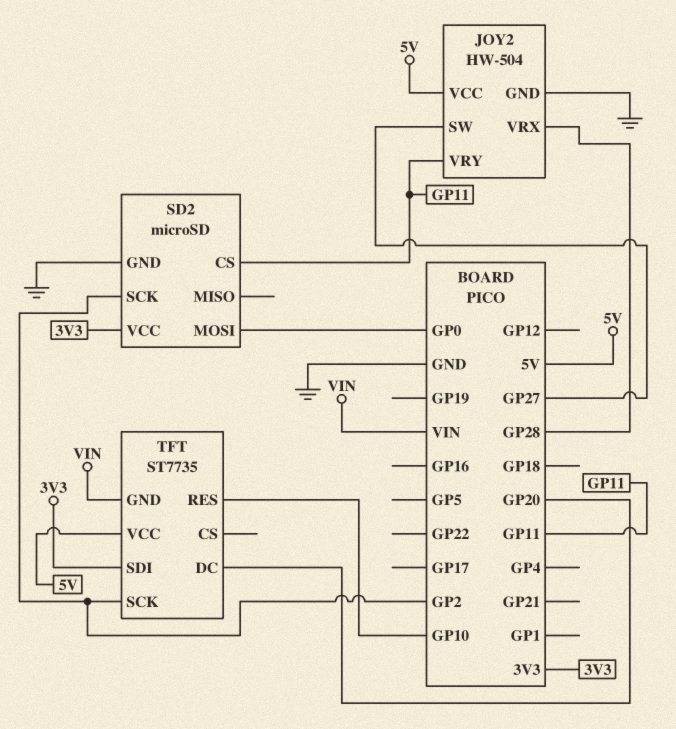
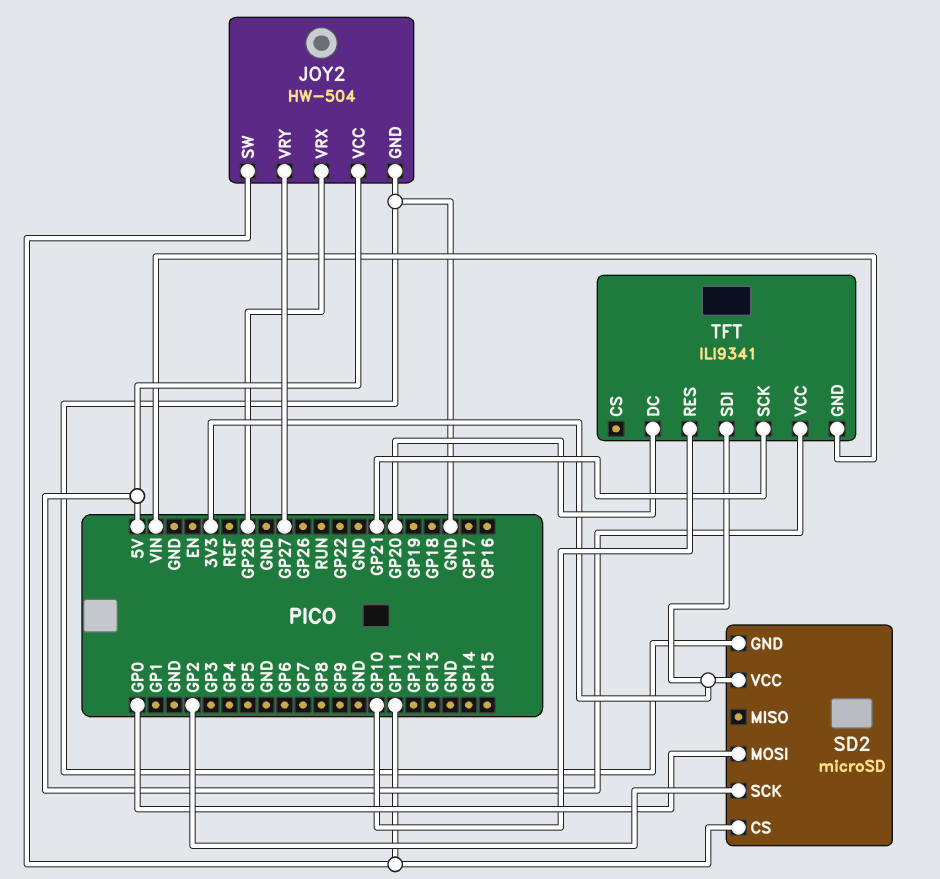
JOY2 pin SW: GP27 -> GP11
JOY2 pin VRY: GP11 -> GP27
TFT: ST7735 -> ILI9341
TFT pin SCK: GP2 -> GP21

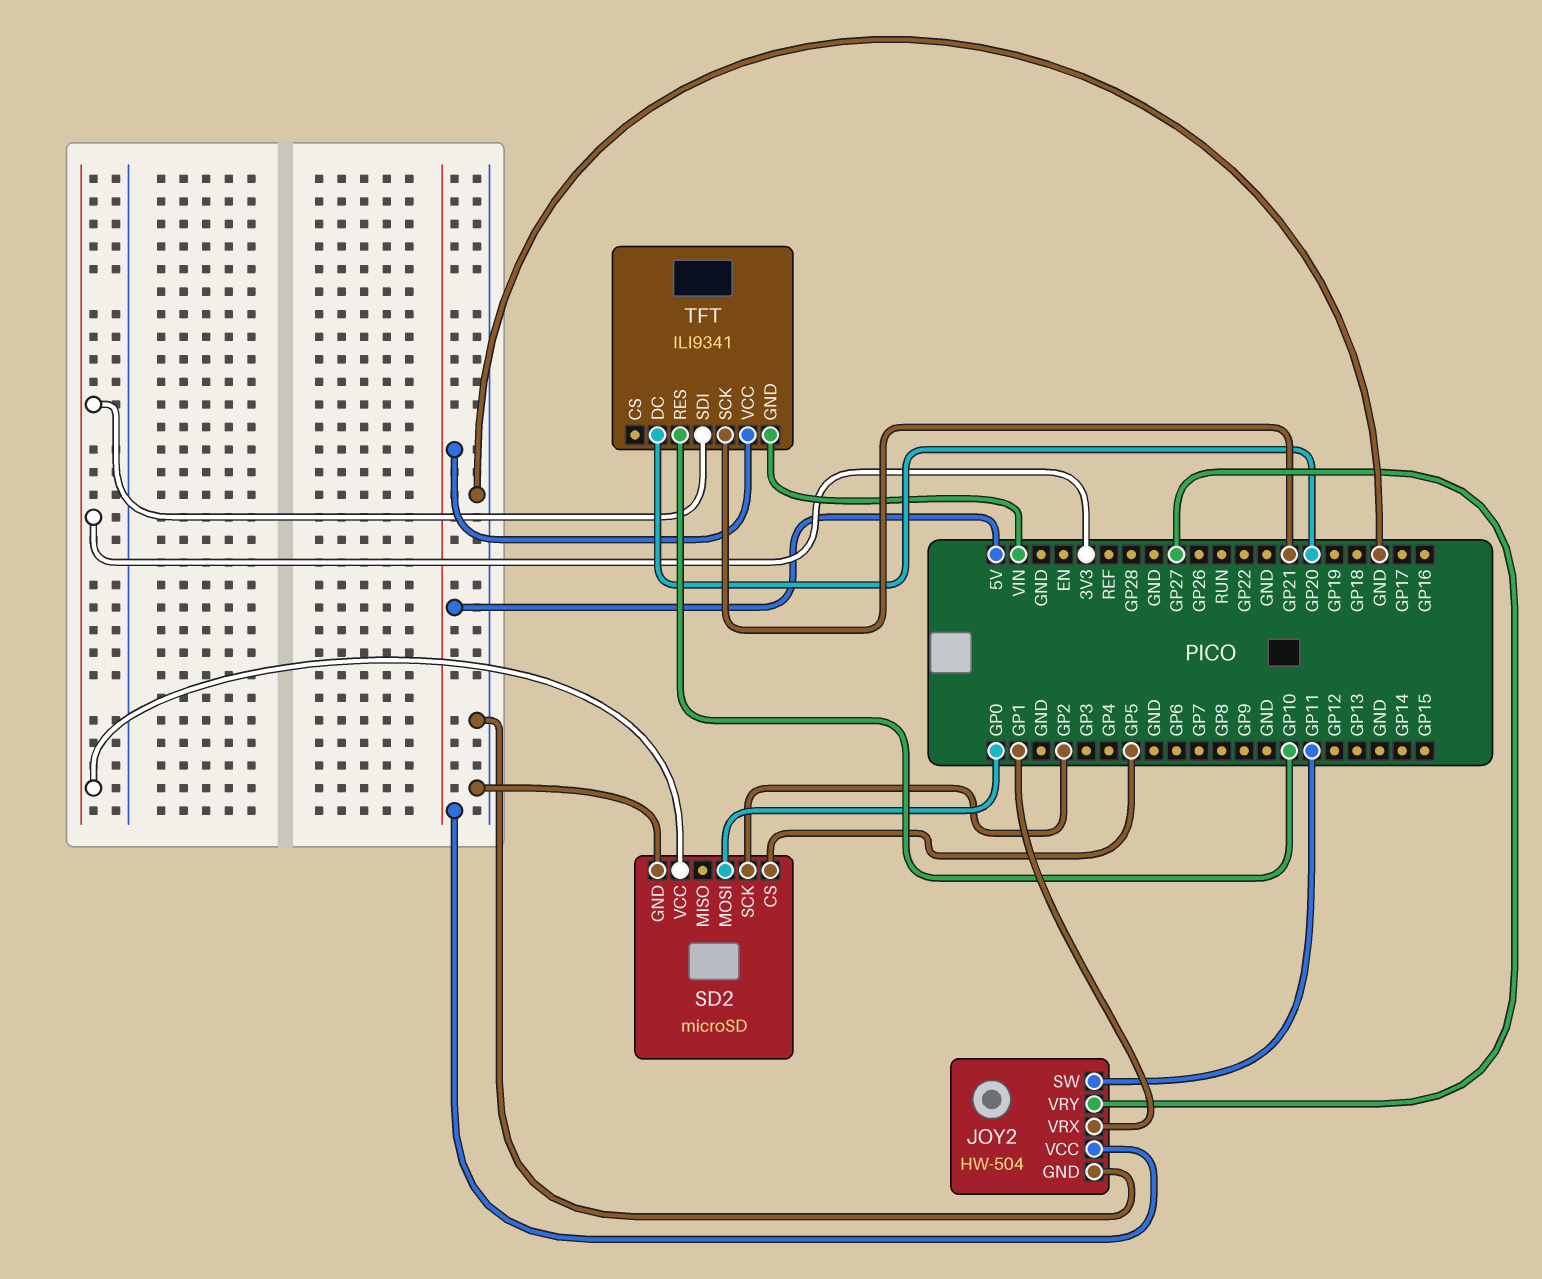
JOY2 pin VRX: GP28 -> GP1
SD2 pin CS: GP11 -> GP5

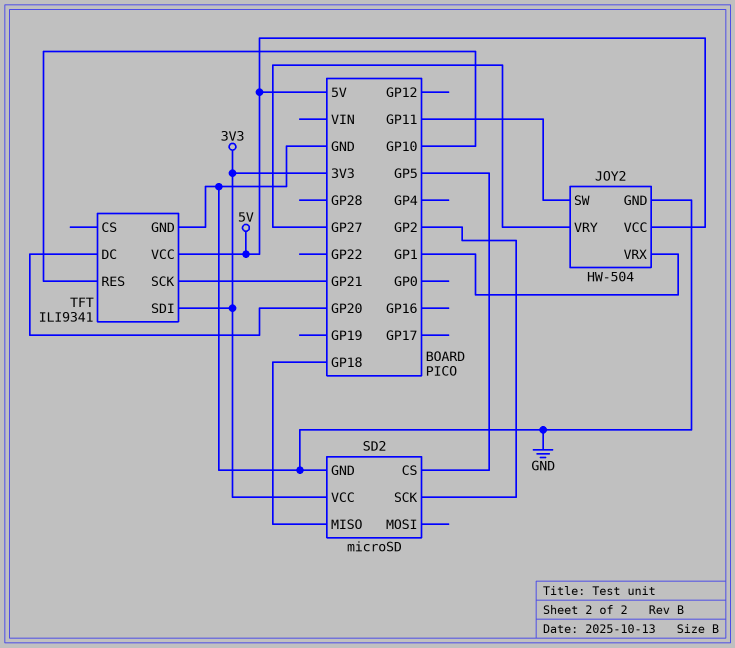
SD2 pin MISO: none -> GP18
SD2 pin MOSI: GP0 -> none
TFT pin GND: VIN -> GND

